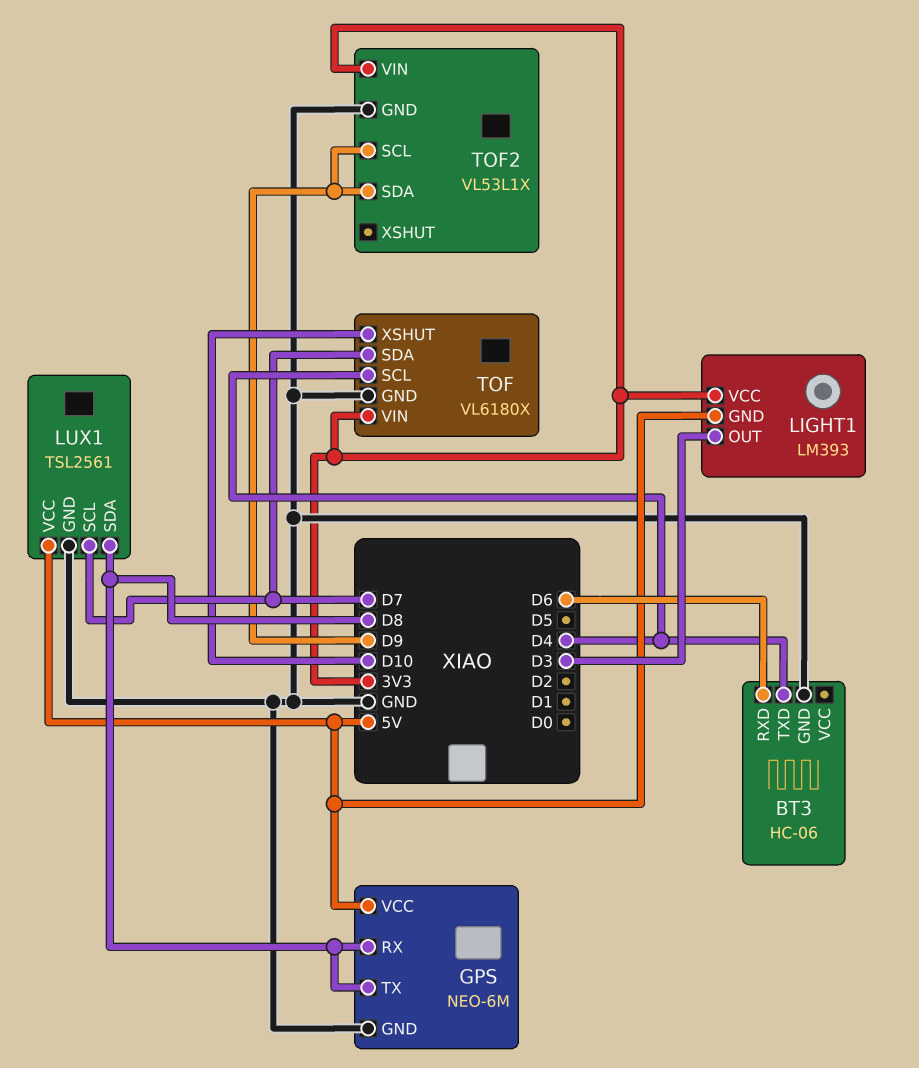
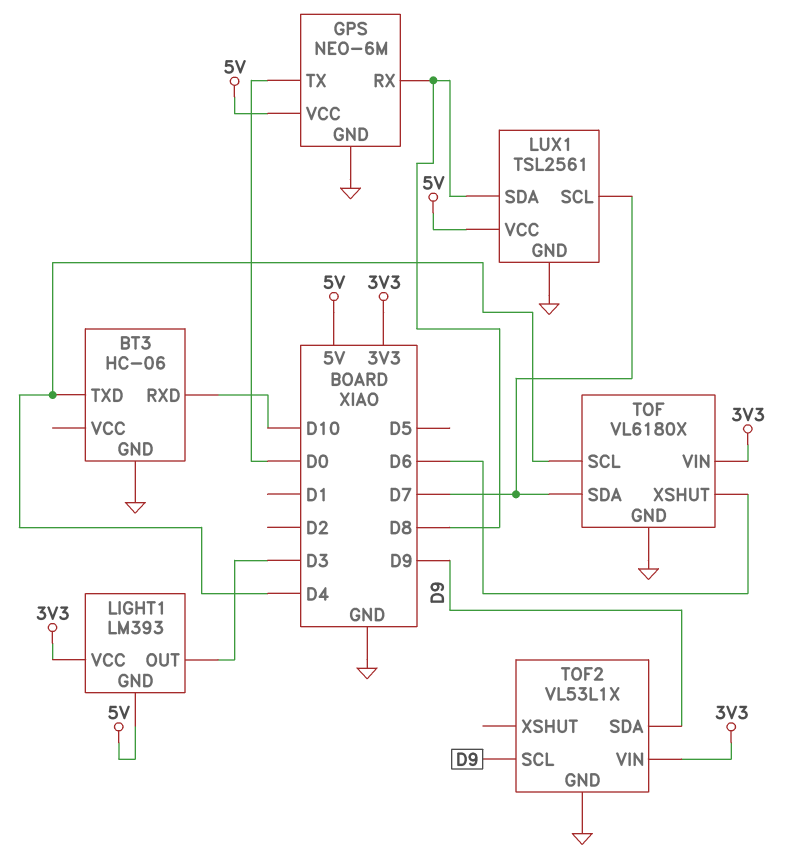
BT3 pin RXD: D6 -> D10
GPS pin TX: D8 -> D0
TOF pin XSHUT: D10 -> D6

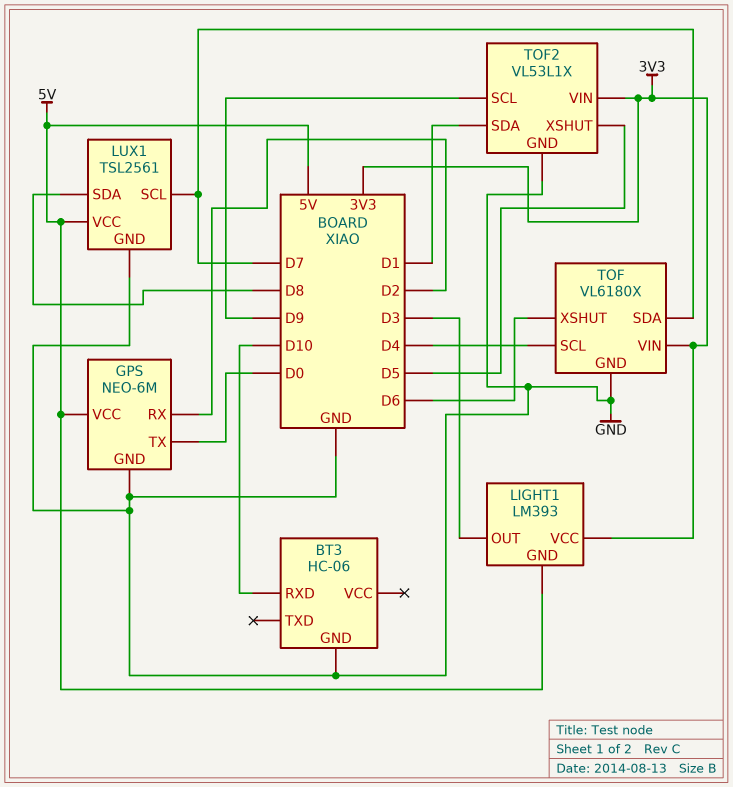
BT3 pin TXD: D4 -> none
GPS pin RX: D8 -> D2
TOF2 pin SDA: D9 -> D1
TOF2 pin XSHUT: none -> D5

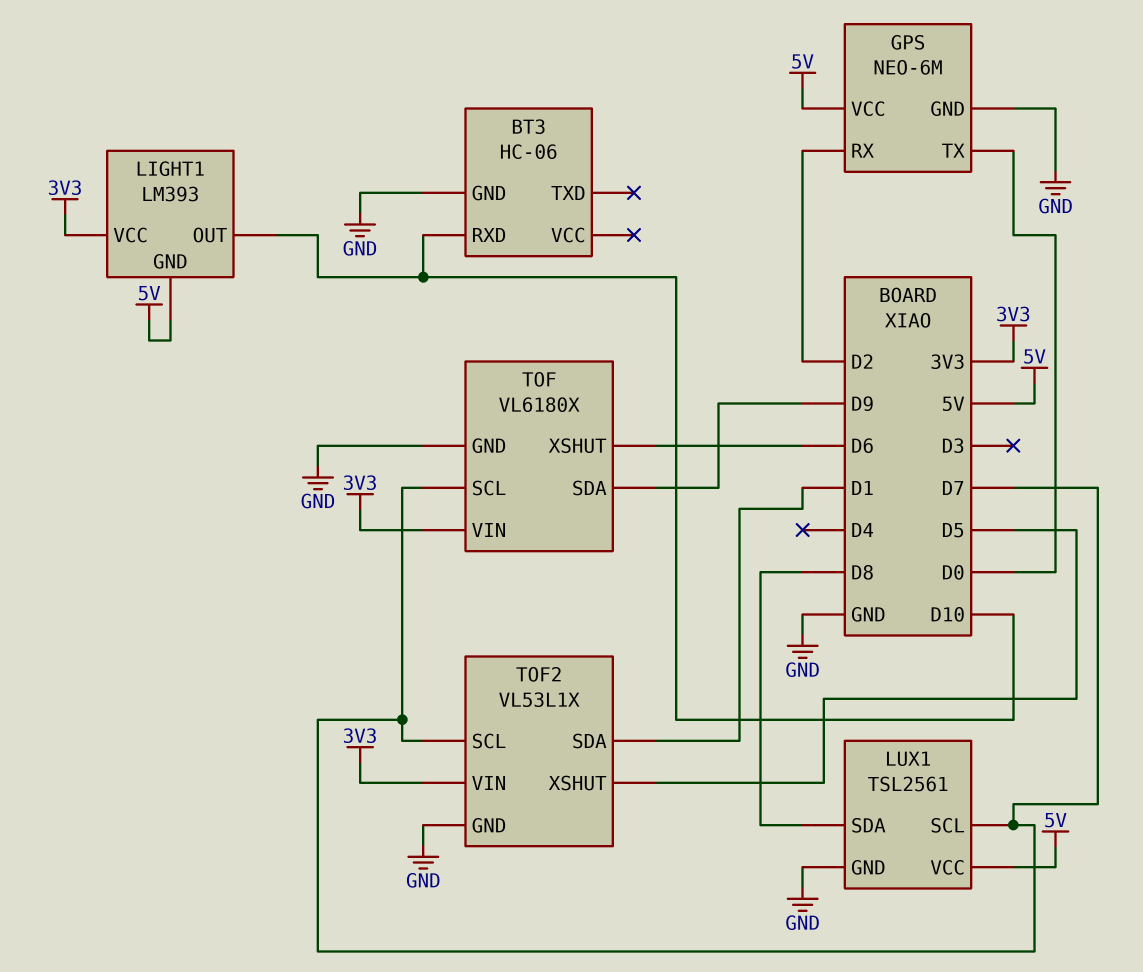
LIGHT1 pin OUT: D3 -> D10
TOF pin SCL: D4 -> D7
TOF pin SDA: D7 -> D9
TOF2 pin SCL: D9 -> D7

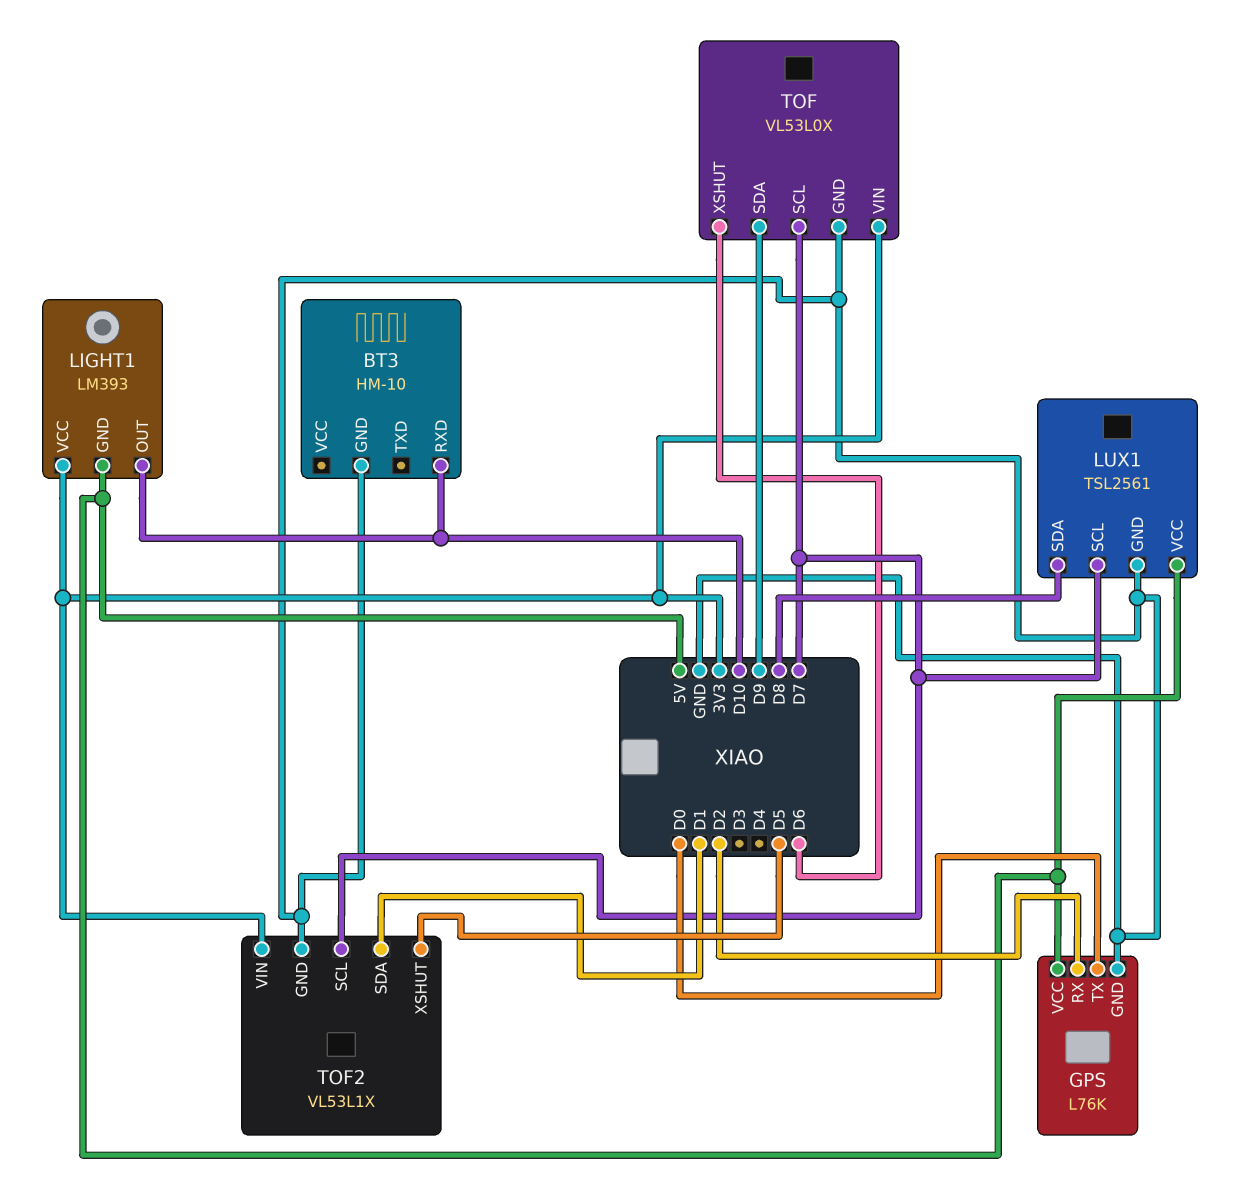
BT3: HC-06 -> HM-10
GPS: NEO-6M -> L76K
TOF: VL6180X -> VL53L0X

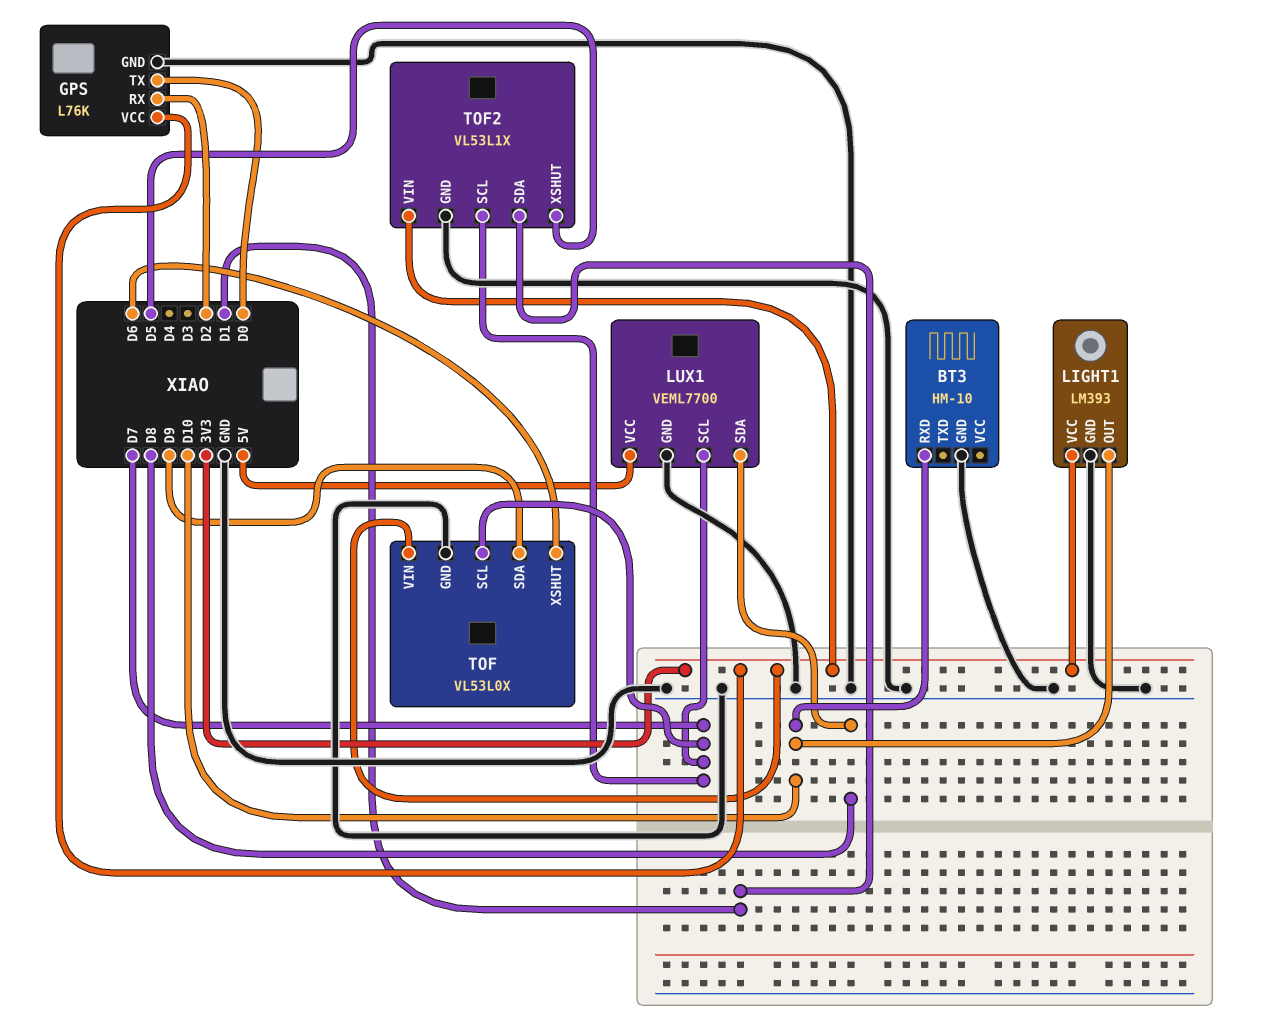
GPS pin VCC: 5V -> 3V3
LIGHT1 pin GND: 5V -> GND
LUX1: TSL2561 -> VEML7700

